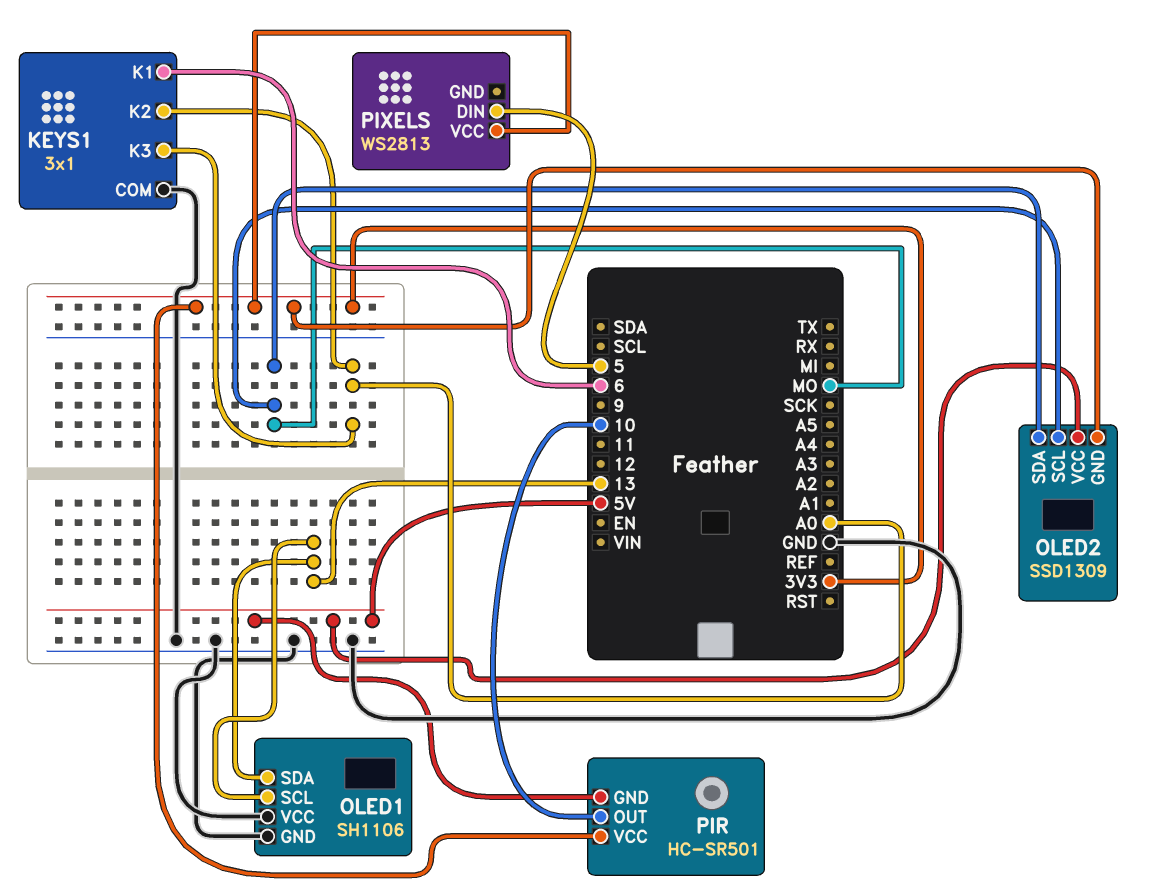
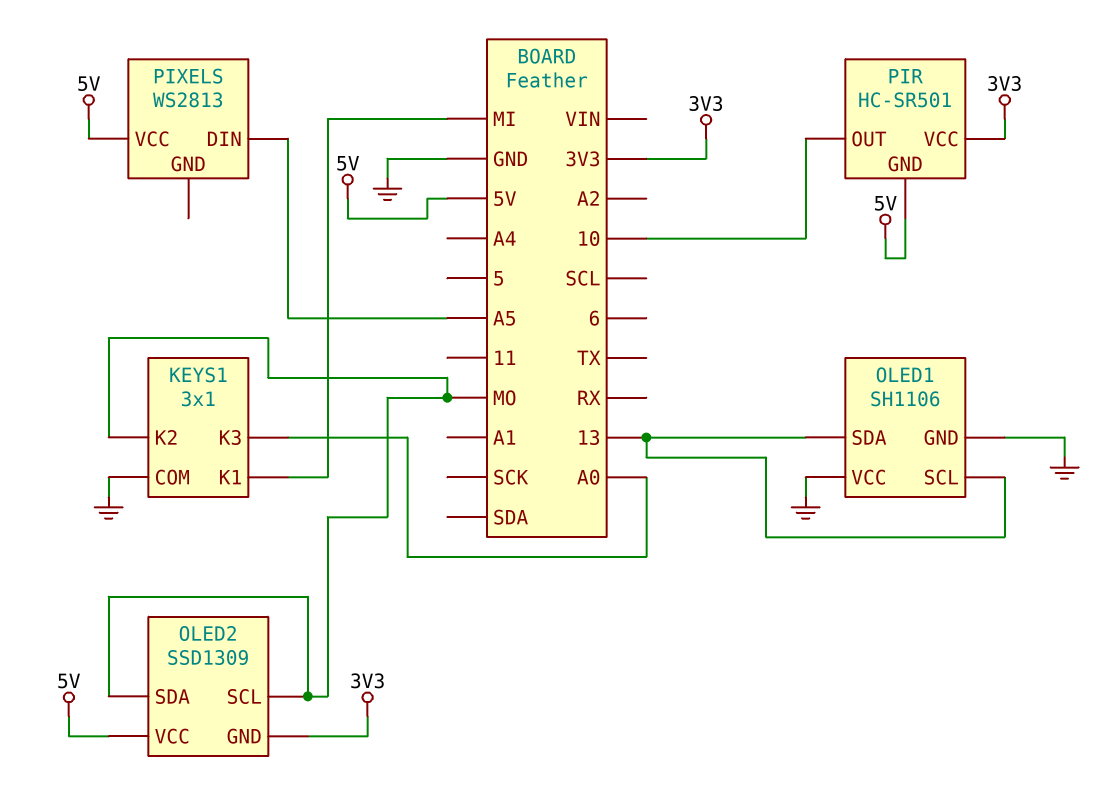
KEYS1 pin K1: 6 -> MI
KEYS1 pin K2: A0 -> MO
PIXELS pin DIN: 5 -> A5
PIXELS pin VCC: 3V3 -> 5V

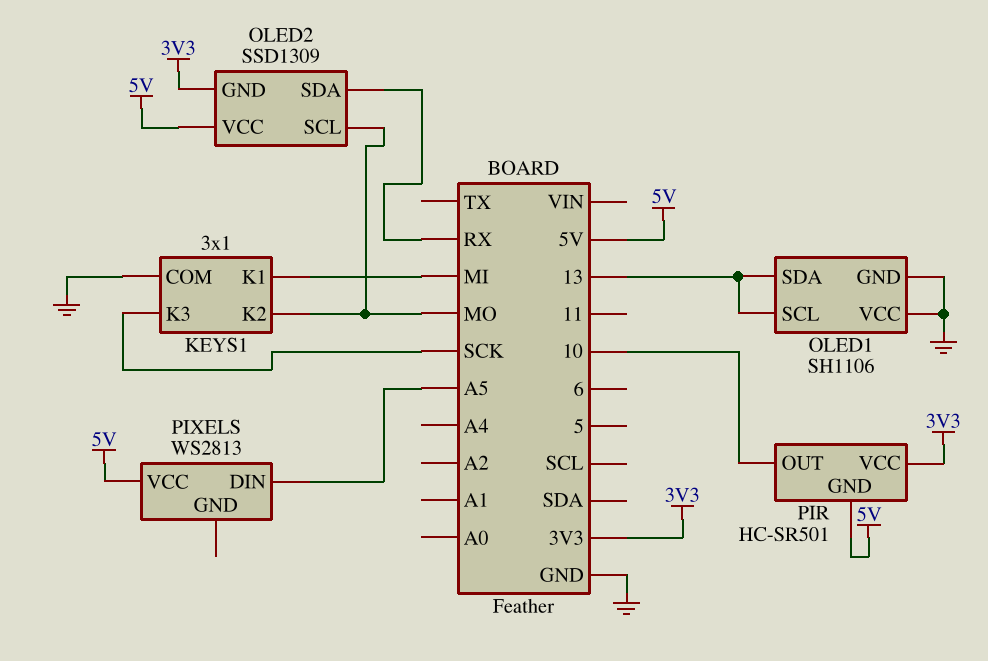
KEYS1 pin K3: A0 -> SCK
OLED2 pin SDA: MO -> RX

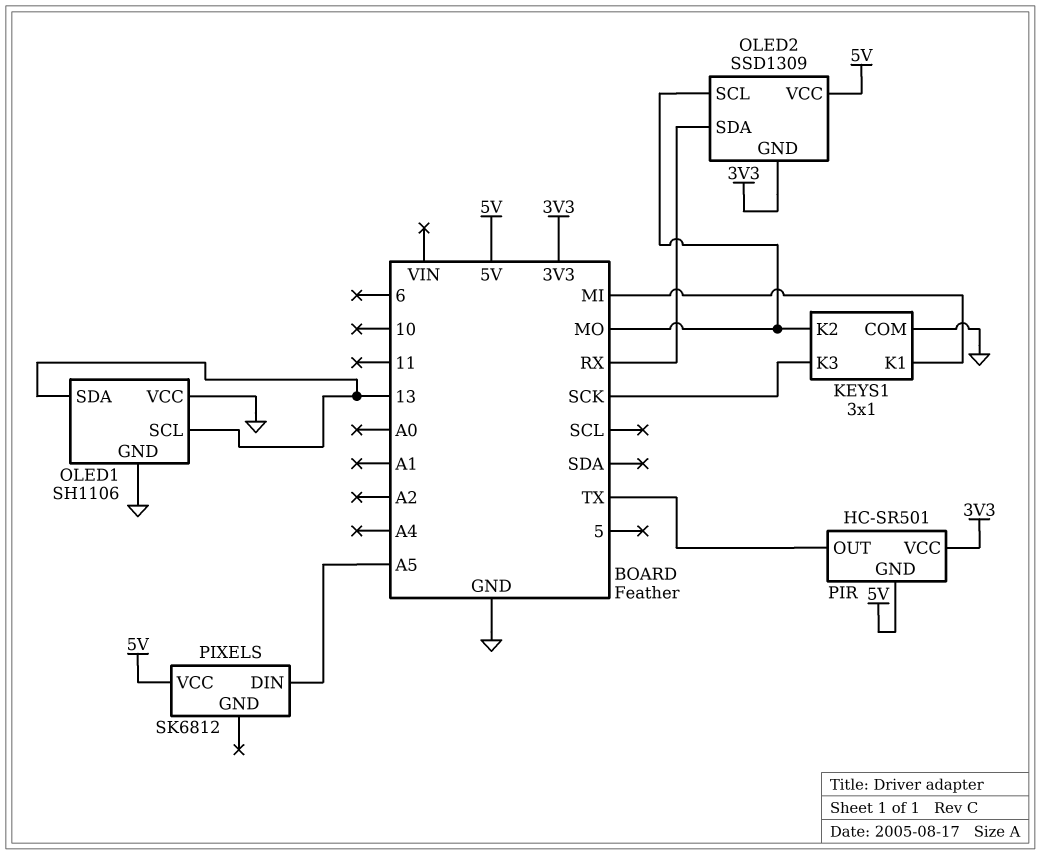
PIR pin OUT: 10 -> TX
PIXELS: WS2813 -> SK6812

